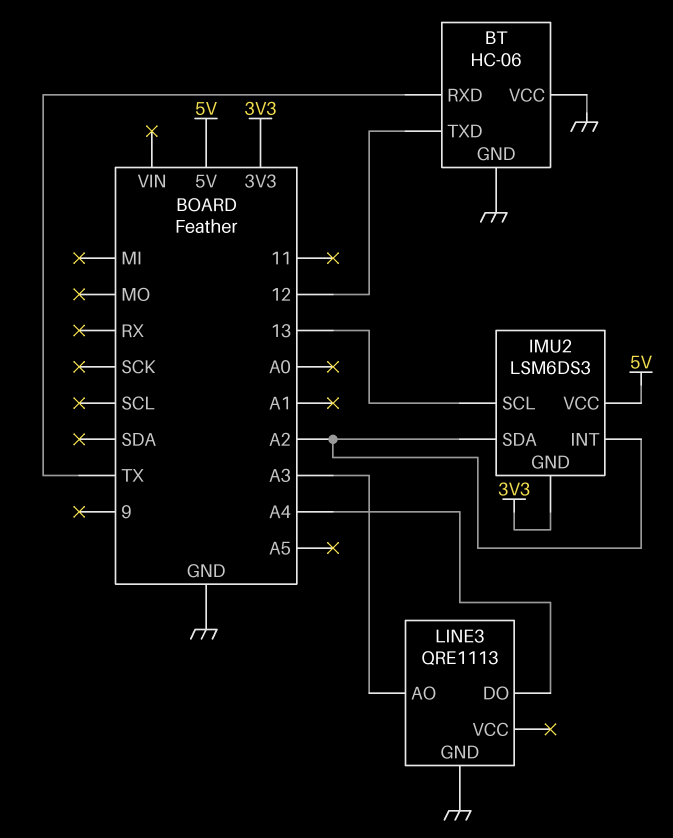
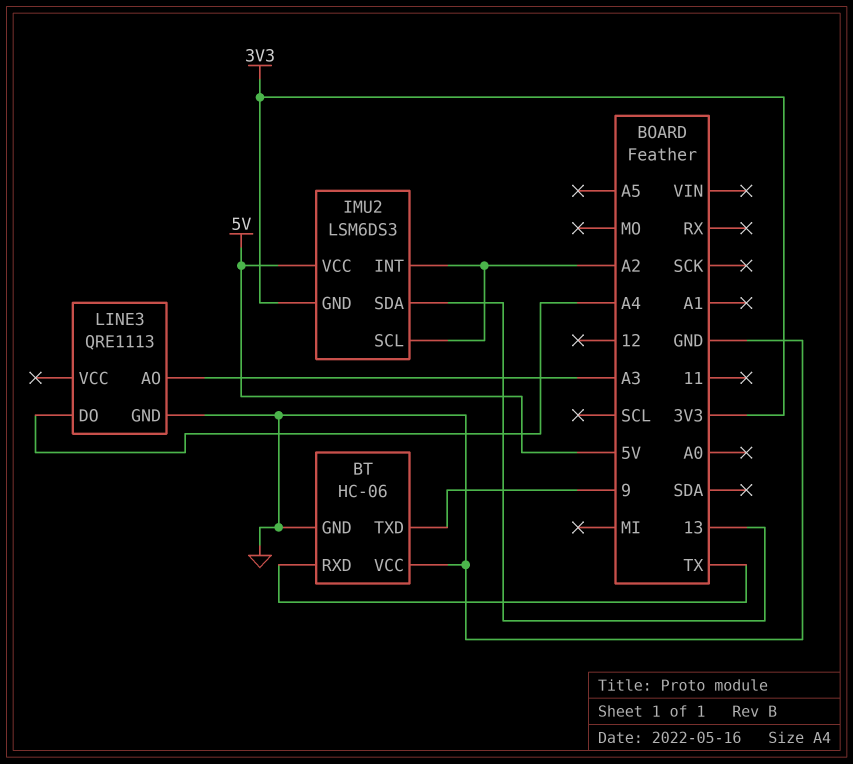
BT pin TXD: 12 -> 9
IMU2 pin SCL: 13 -> A2
IMU2 pin SDA: A2 -> 13

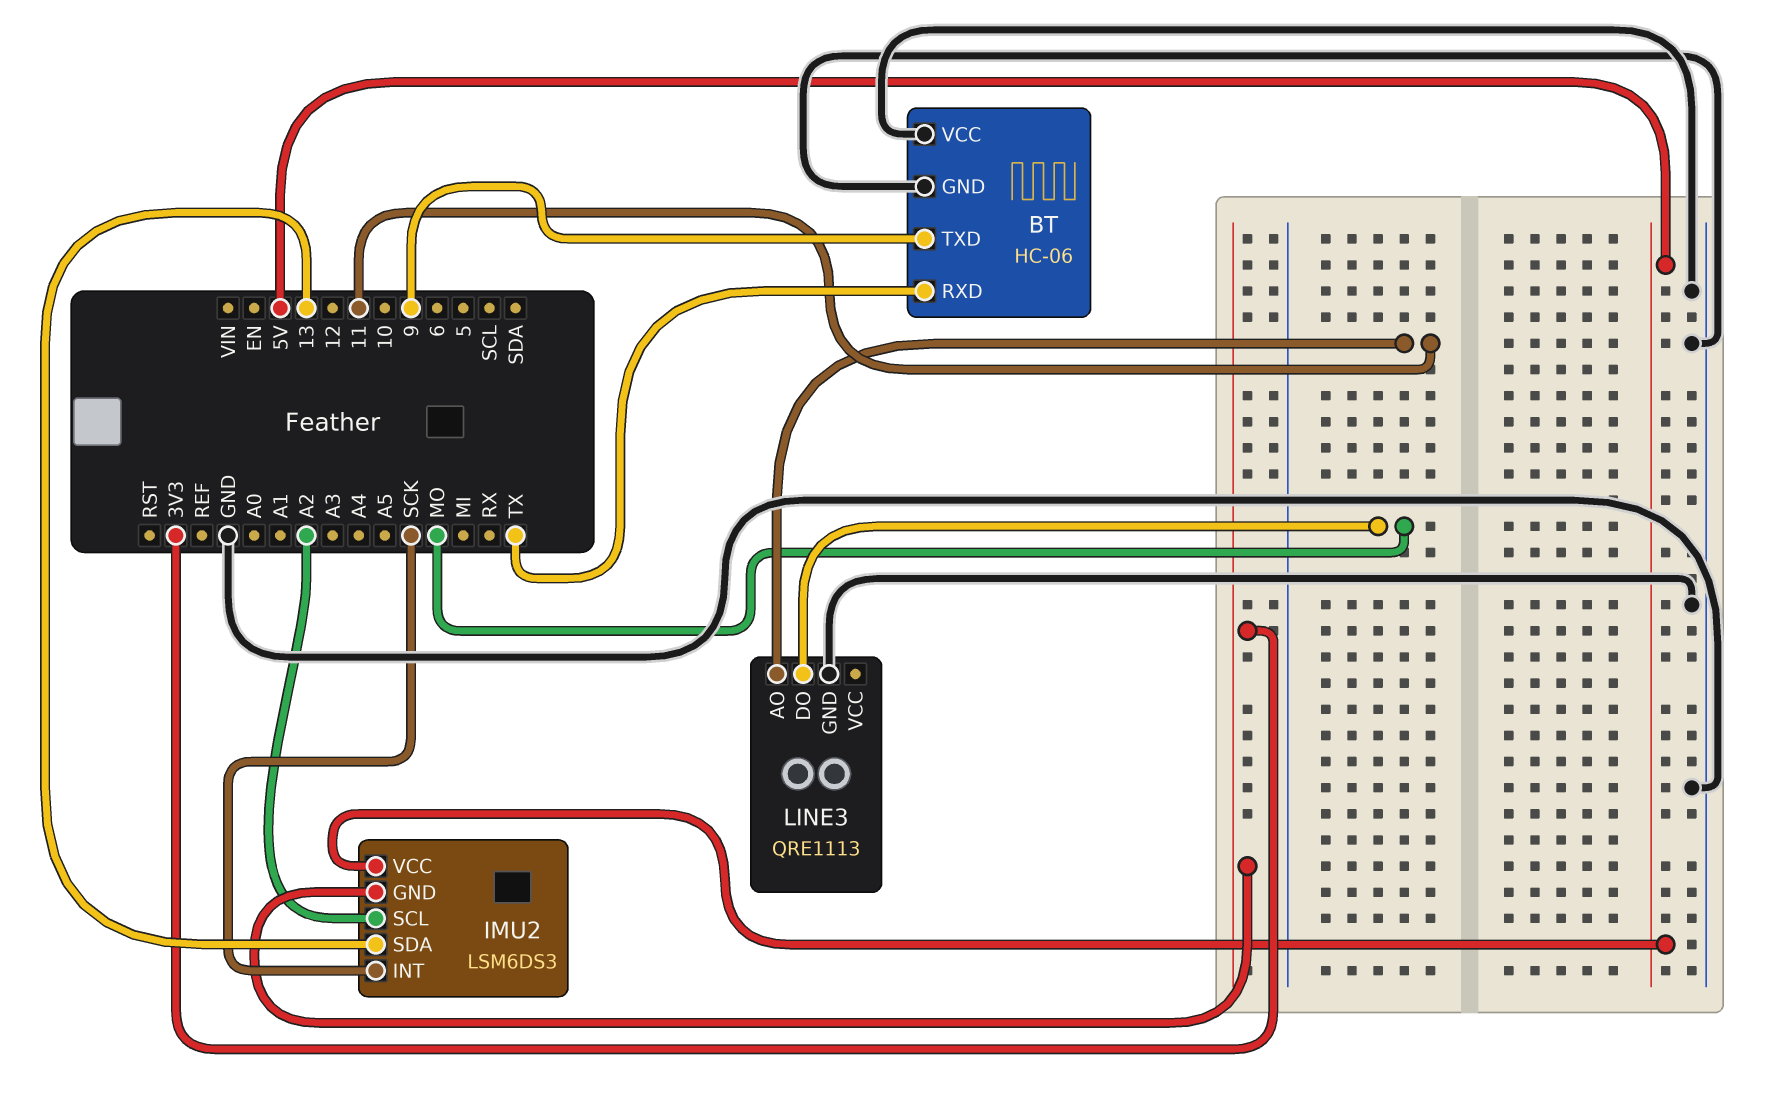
IMU2 pin INT: A2 -> SCK
LINE3 pin AO: A3 -> 11
LINE3 pin DO: A4 -> MO

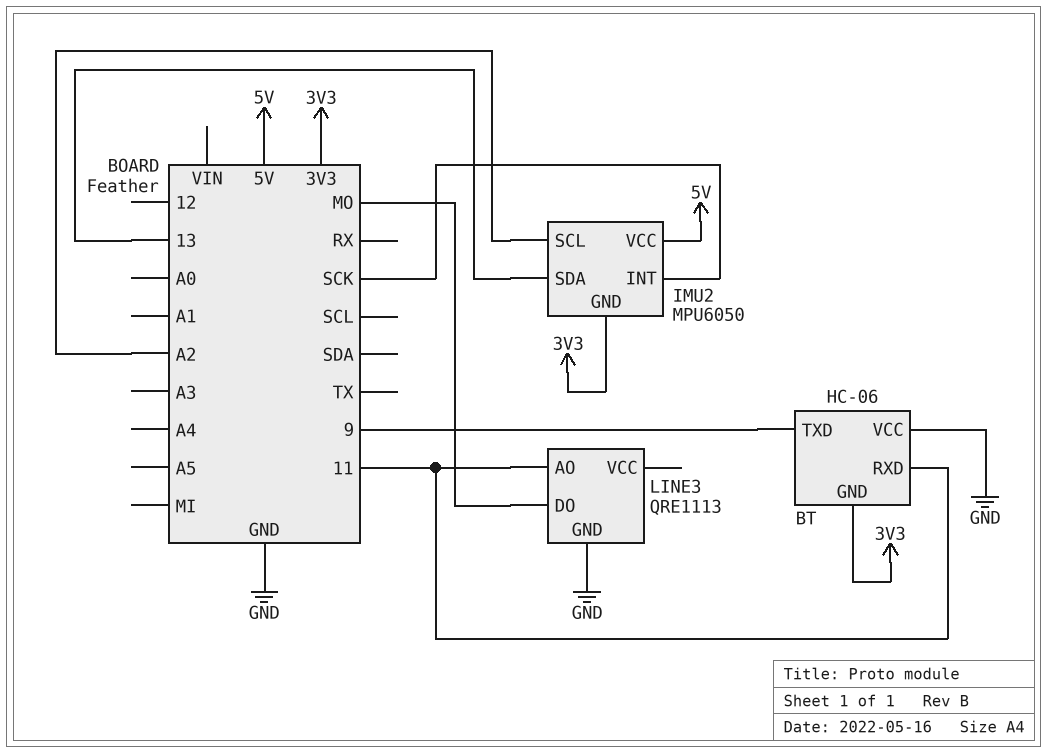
BT pin GND: GND -> 3V3
BT pin RXD: TX -> 11
IMU2: LSM6DS3 -> MPU6050

